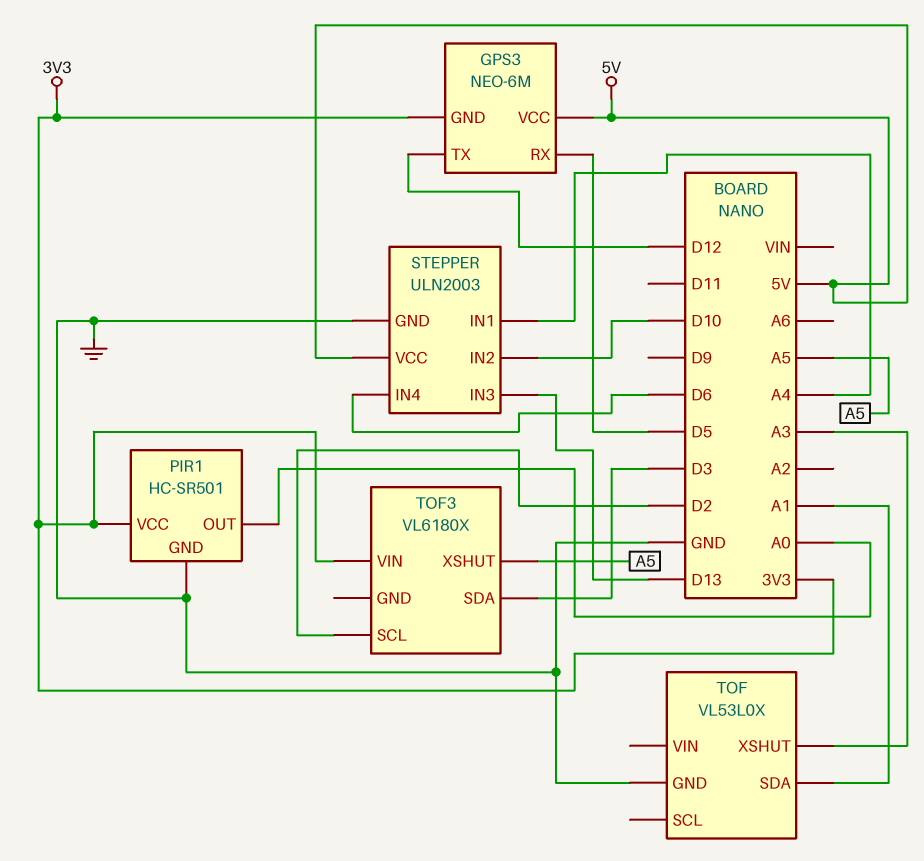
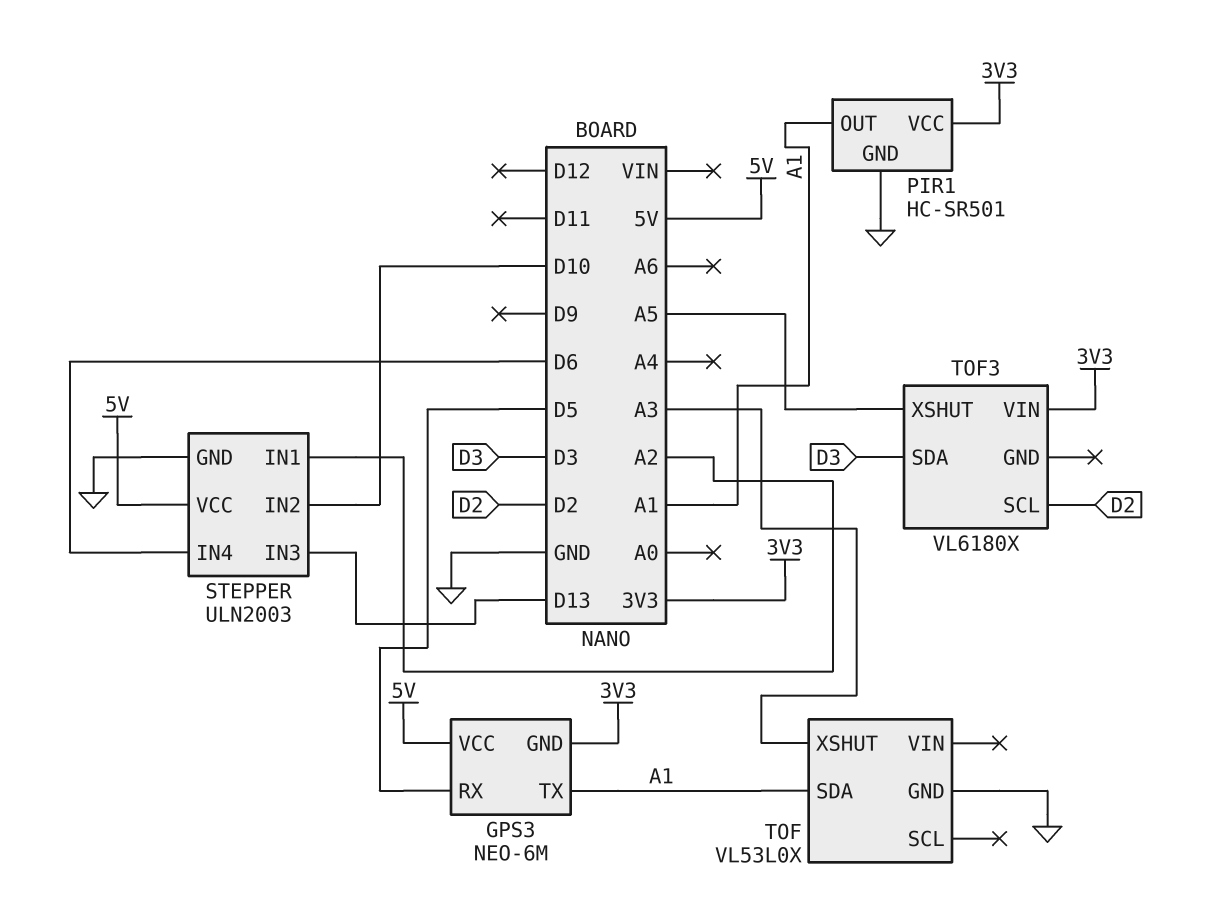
GPS3 pin TX: D12 -> A1
PIR1 pin OUT: A0 -> A1
STEPPER pin IN1: A4 -> A2

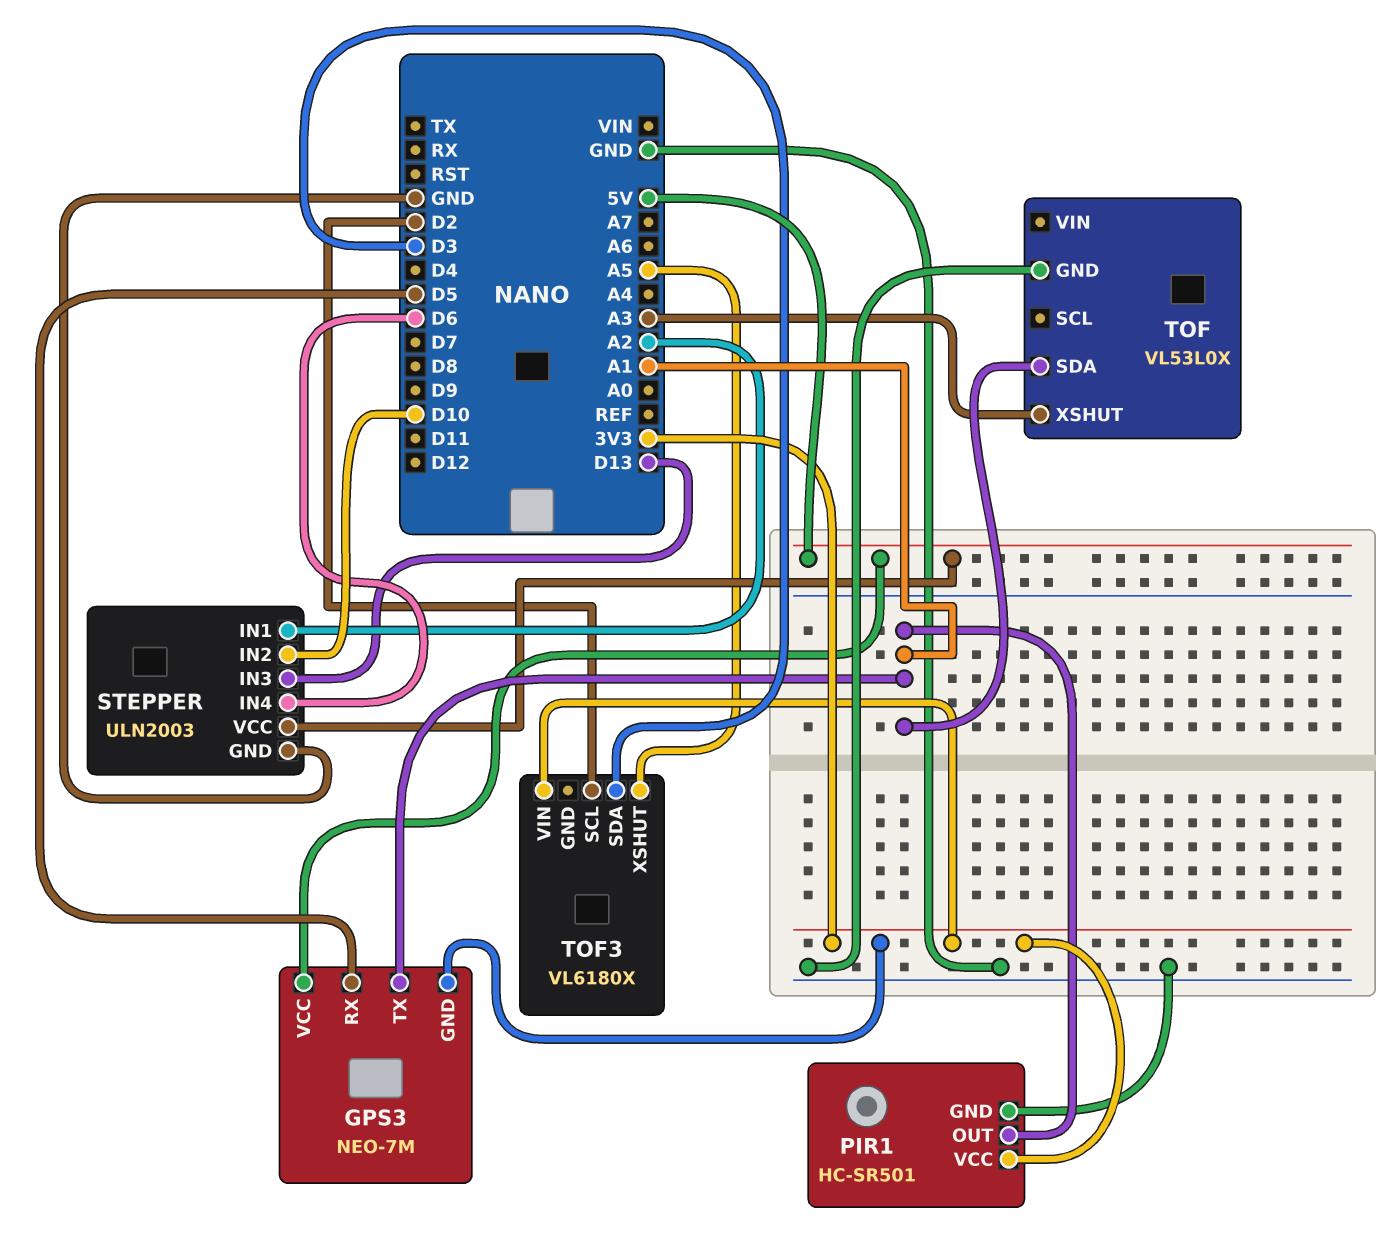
GPS3: NEO-6M -> NEO-7M

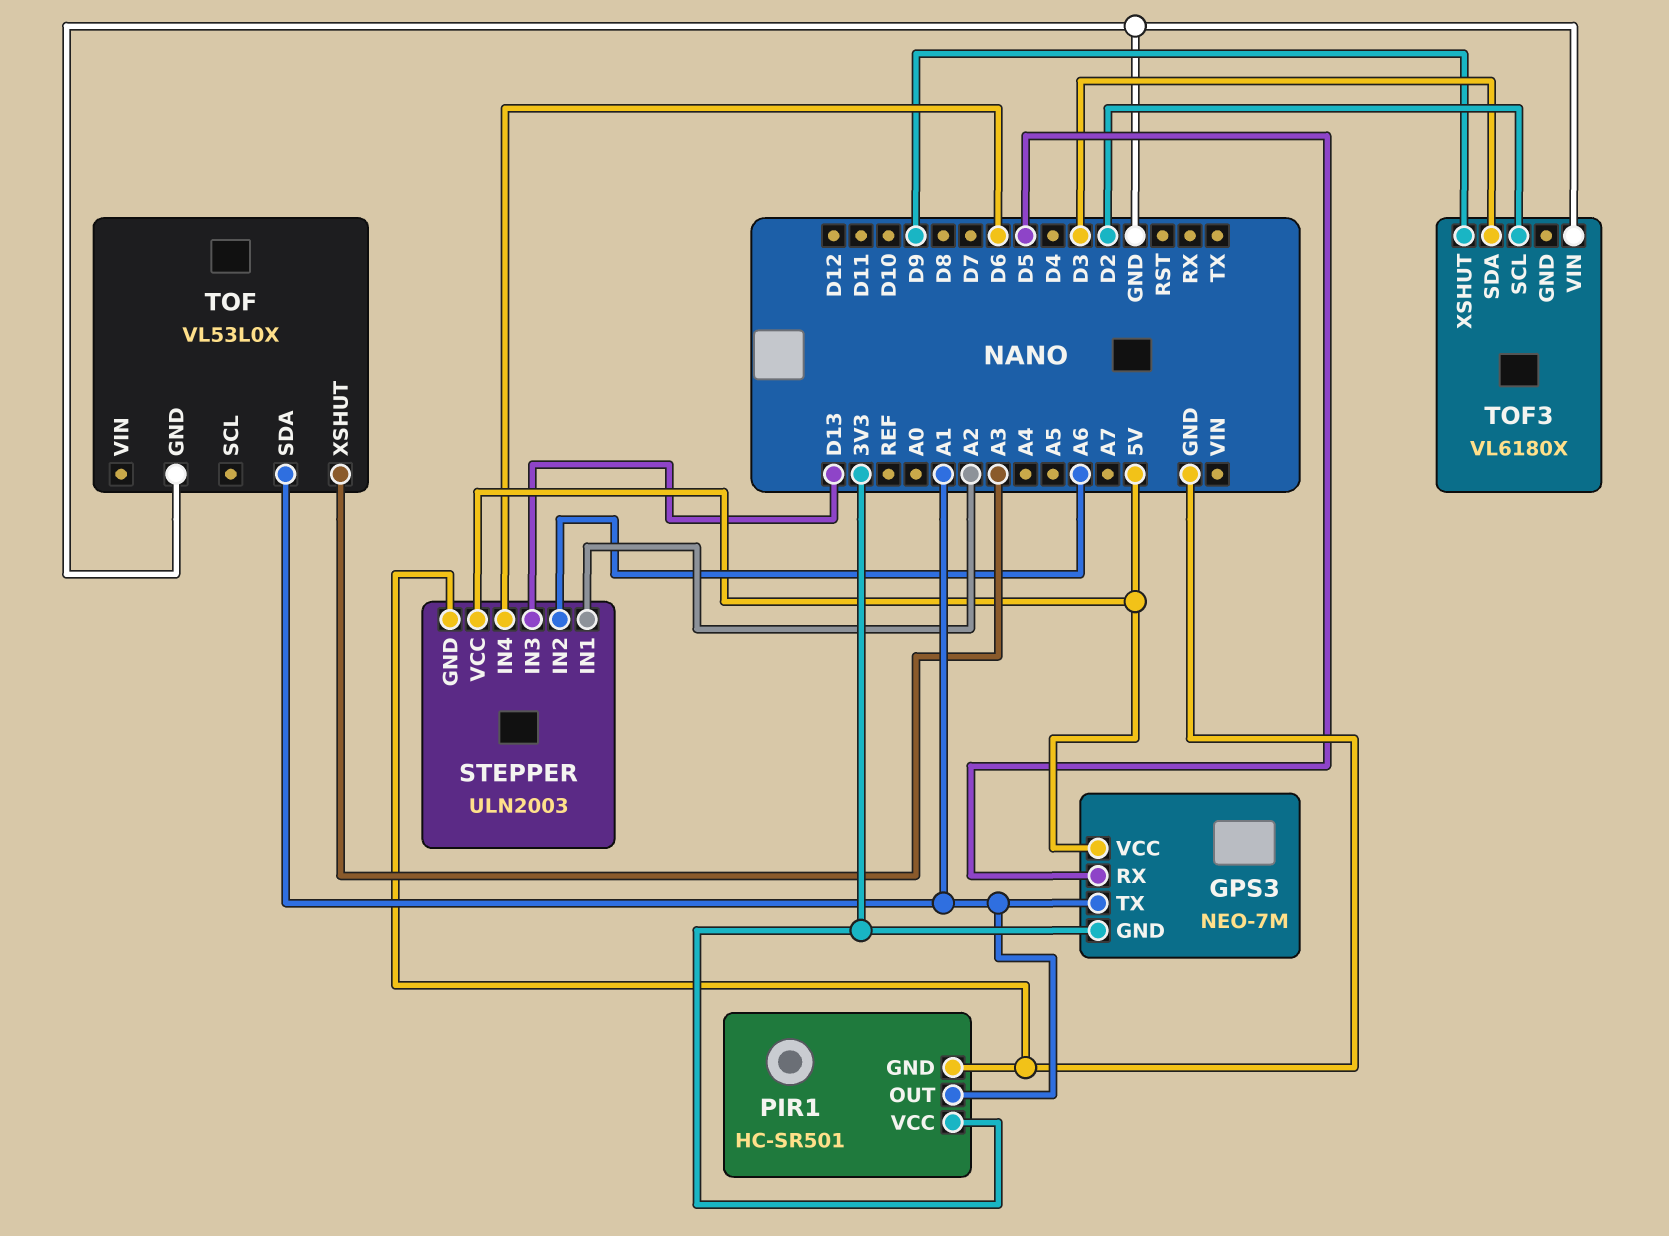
STEPPER pin IN2: D10 -> A6
TOF3 pin VIN: 3V3 -> GND
TOF3 pin XSHUT: A5 -> D9

